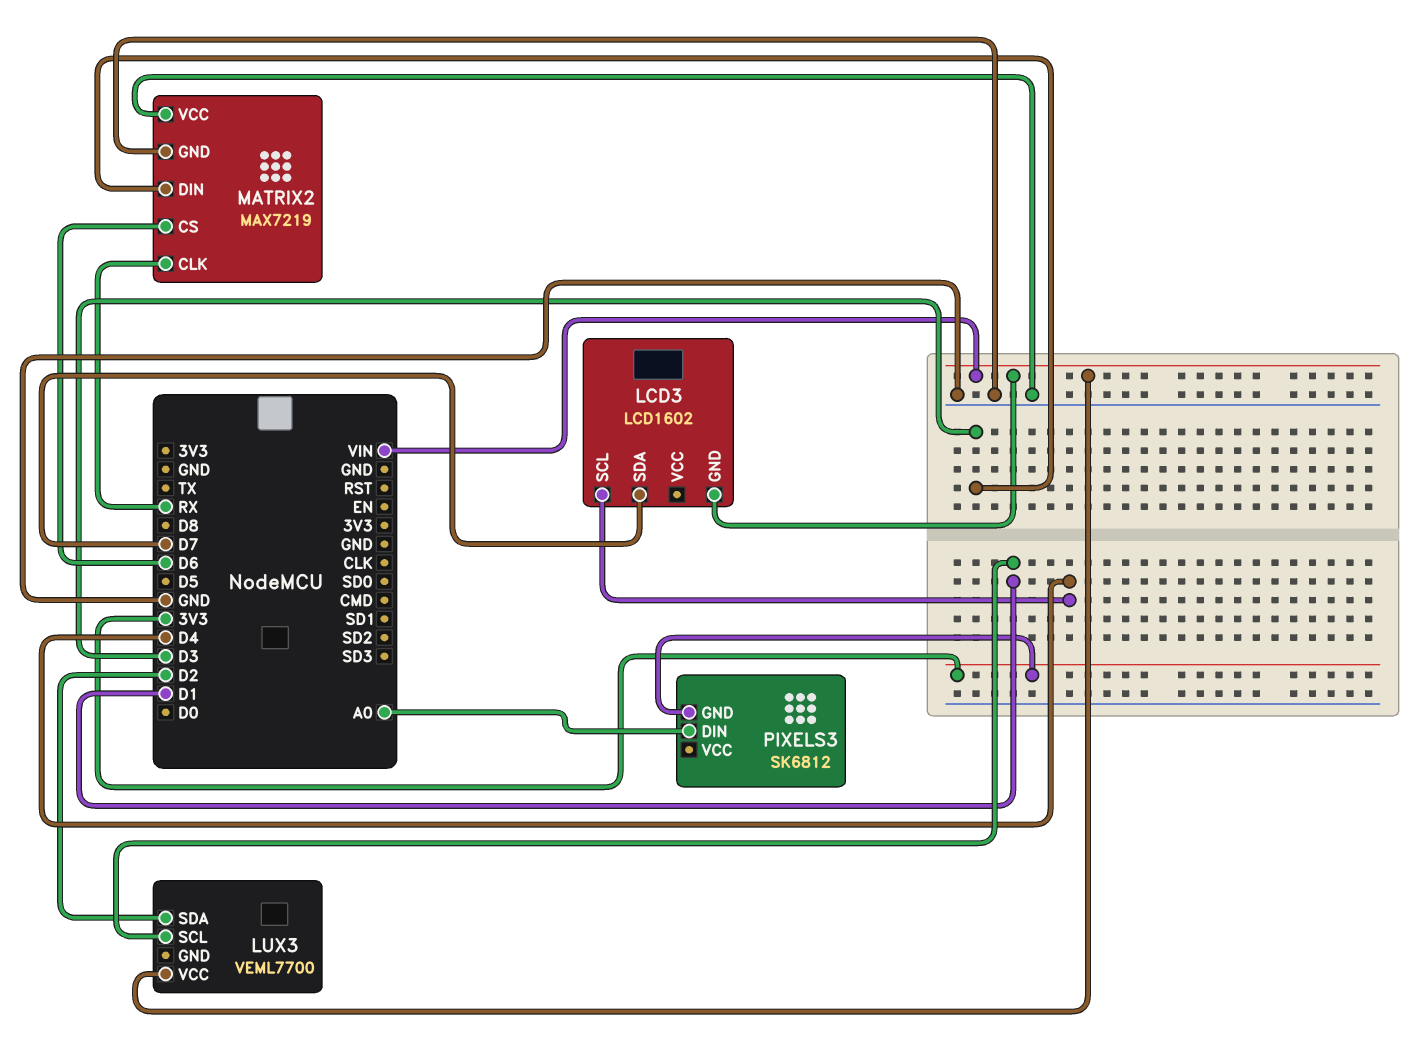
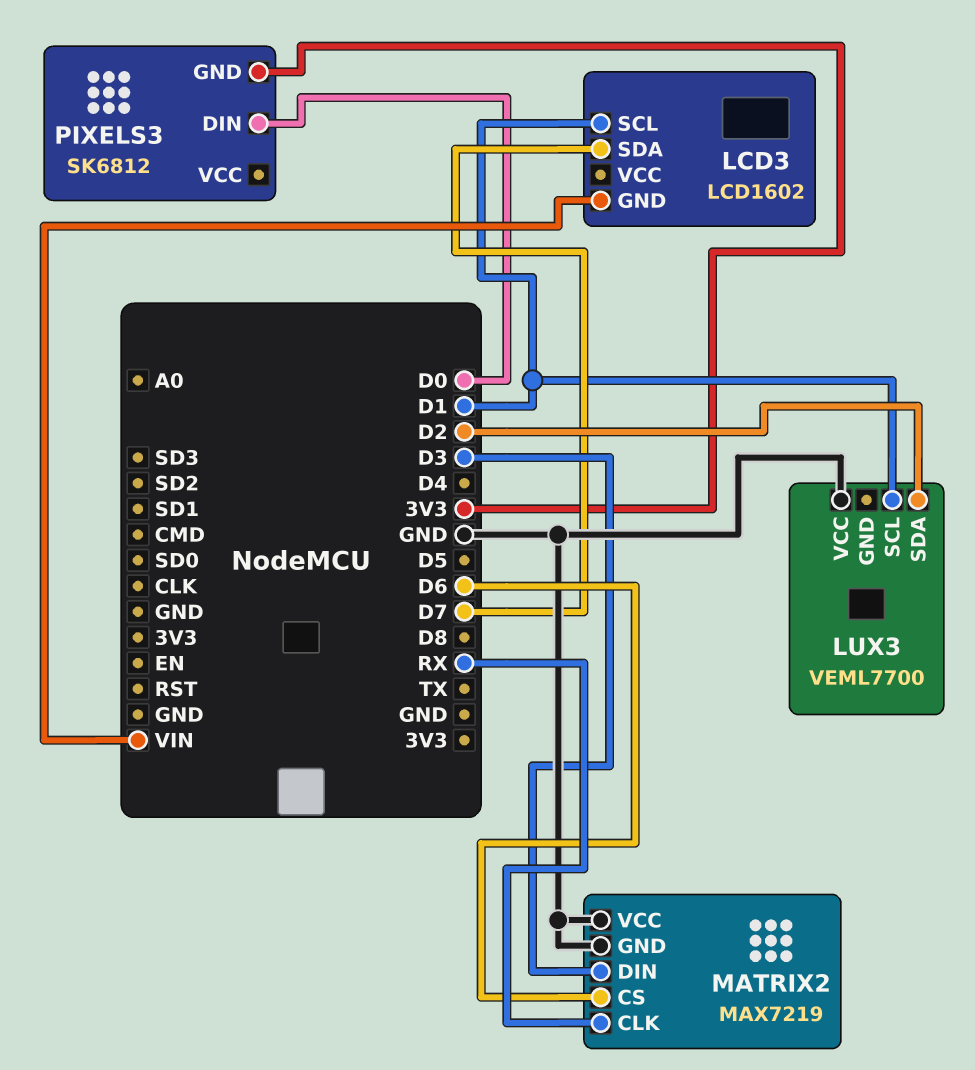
LCD3 pin SCL: D4 -> D1
LUX3 pin VCC: VIN -> GND
PIXELS3 pin DIN: A0 -> D0

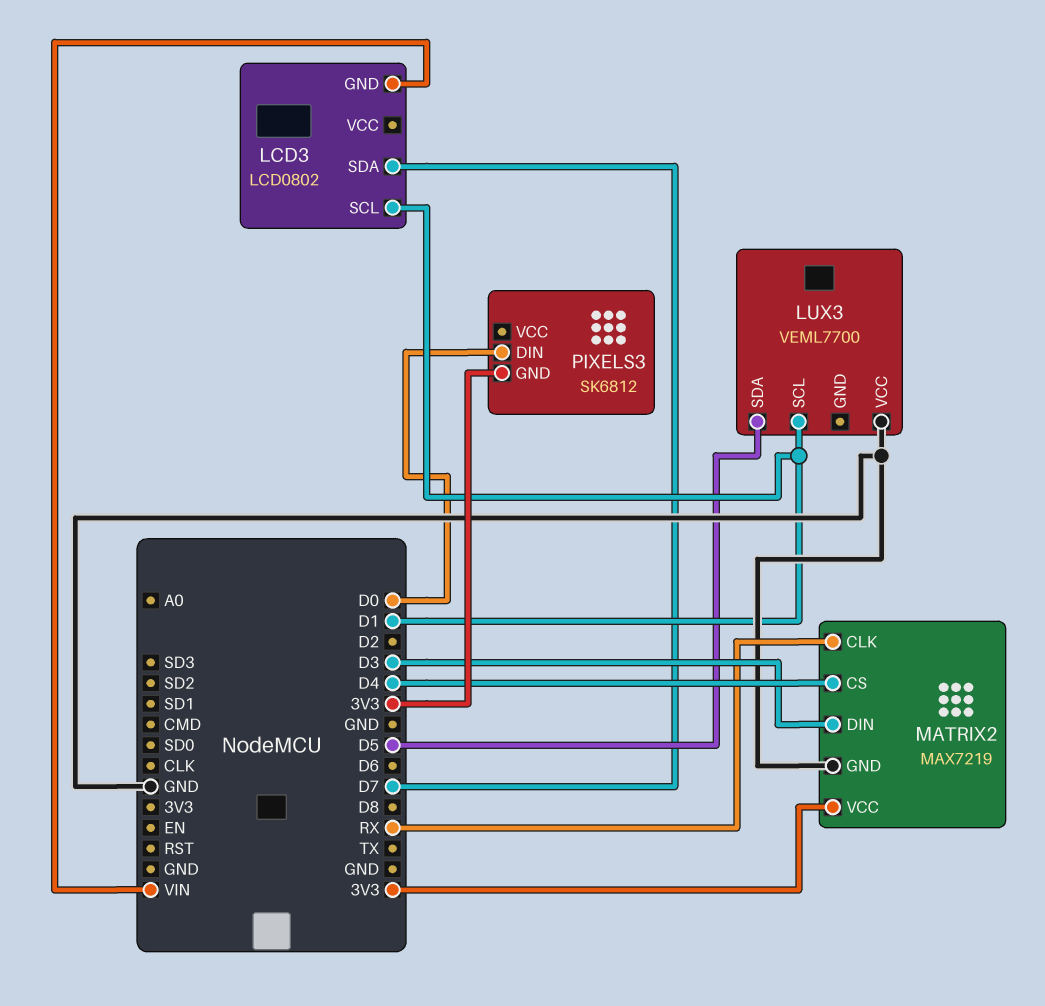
LCD3: LCD1602 -> LCD0802
LUX3 pin SDA: D2 -> D5
MATRIX2 pin CS: D6 -> D4
MATRIX2 pin VCC: GND -> 3V3

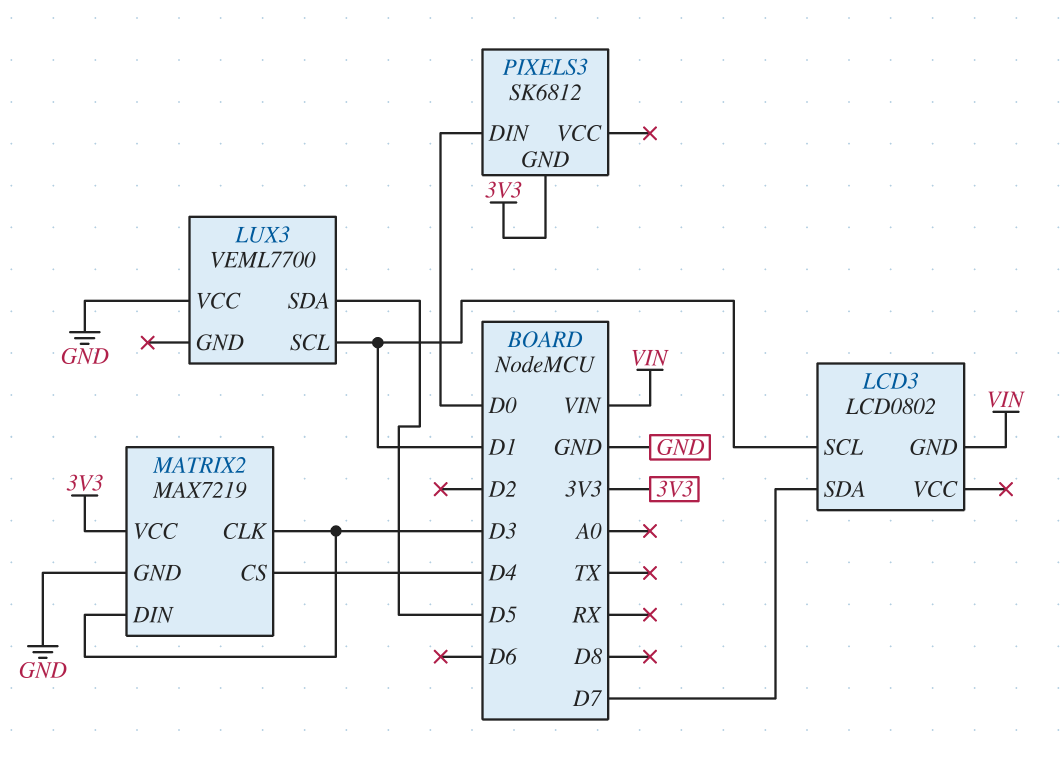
MATRIX2 pin CLK: RX -> D3

